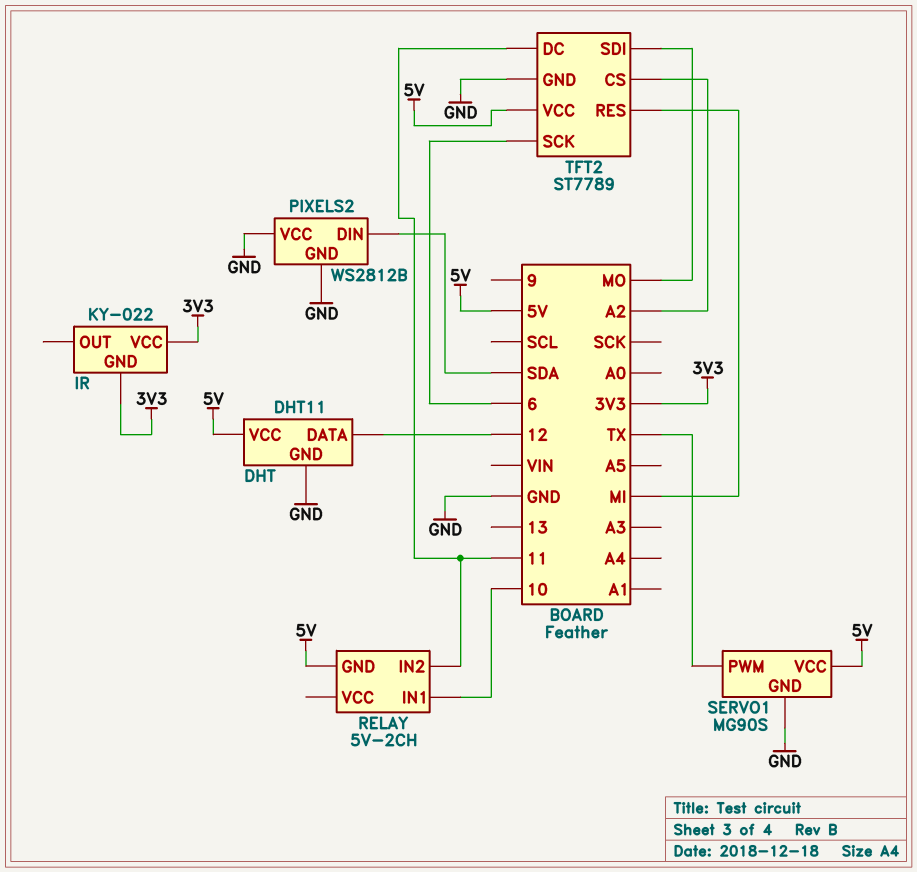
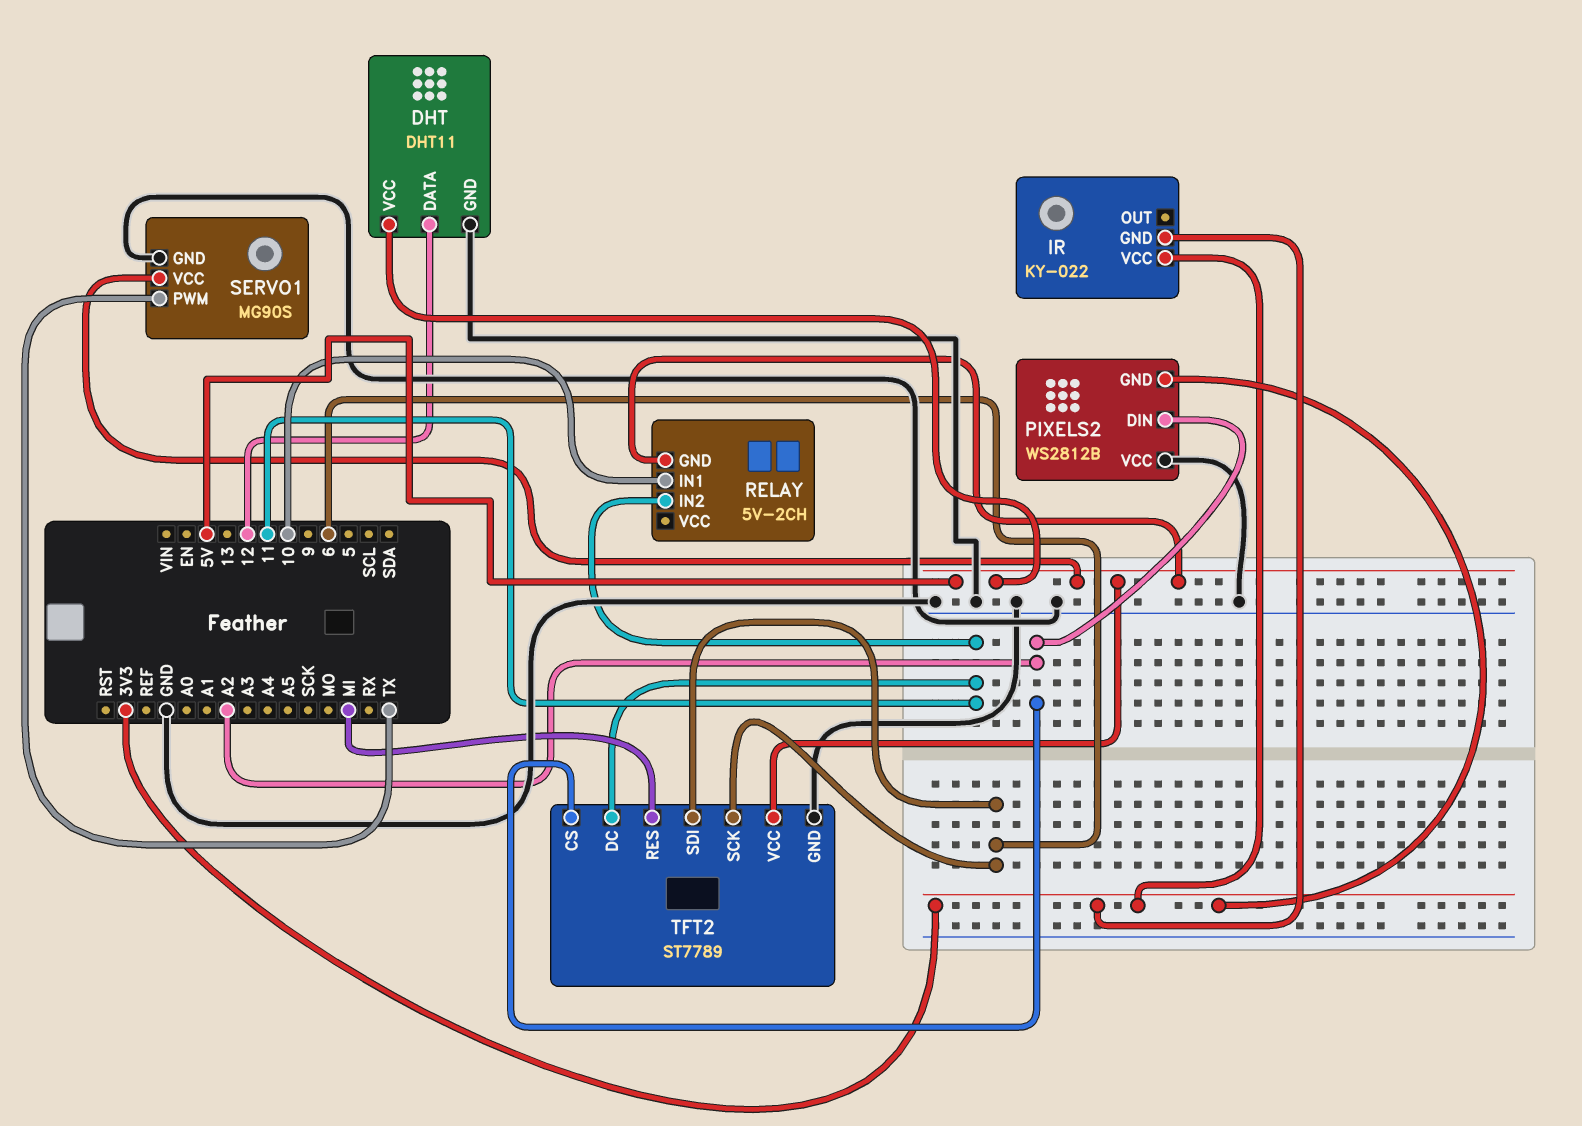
PIXELS2 pin DIN: SDA -> A2
PIXELS2 pin GND: GND -> 3V3
TFT2 pin SDI: MO -> 6

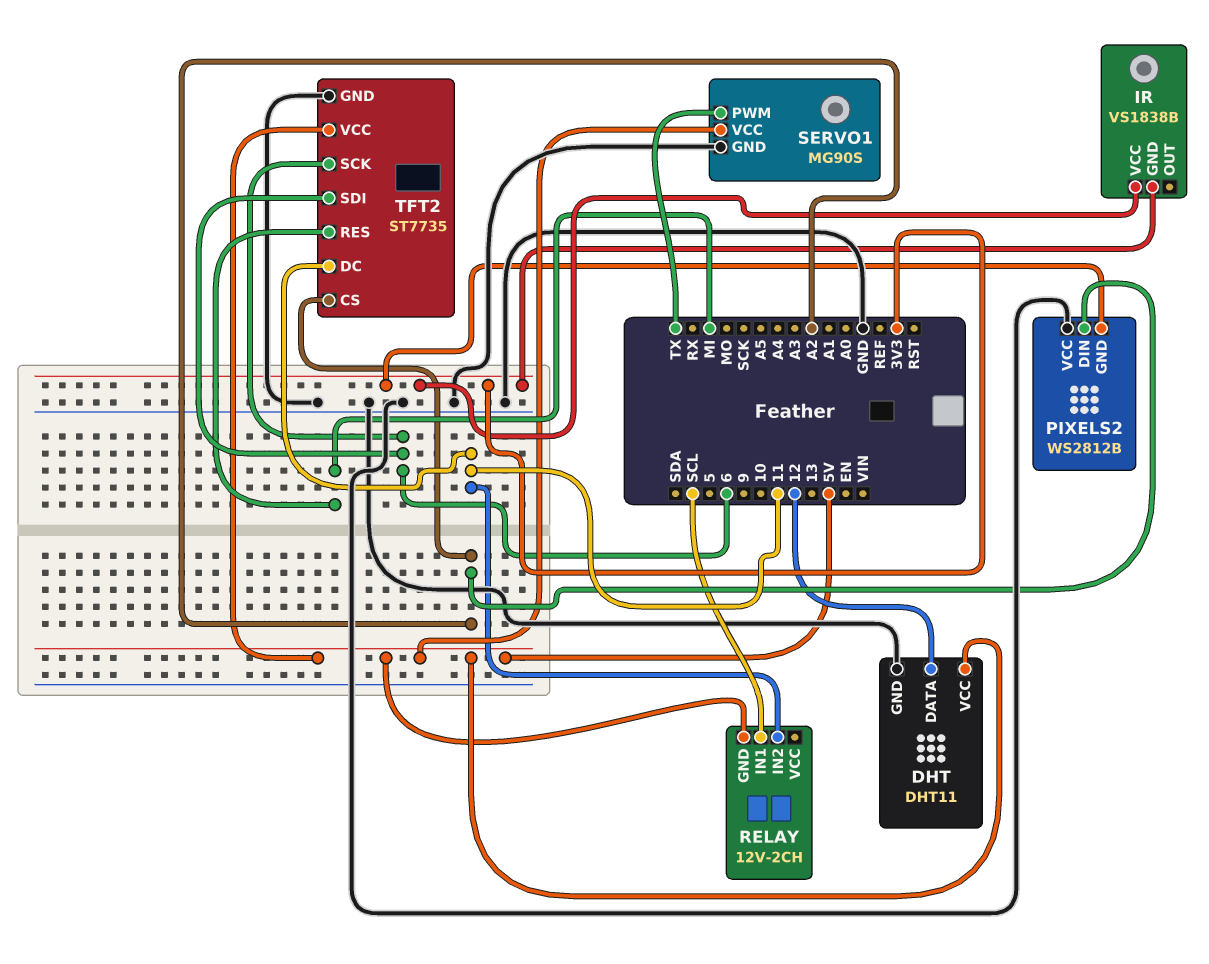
IR: KY-022 -> VS1838B
RELAY: 5V-2CH -> 12V-2CH
RELAY pin IN1: 10 -> SCL
TFT2: ST7789 -> ST7735

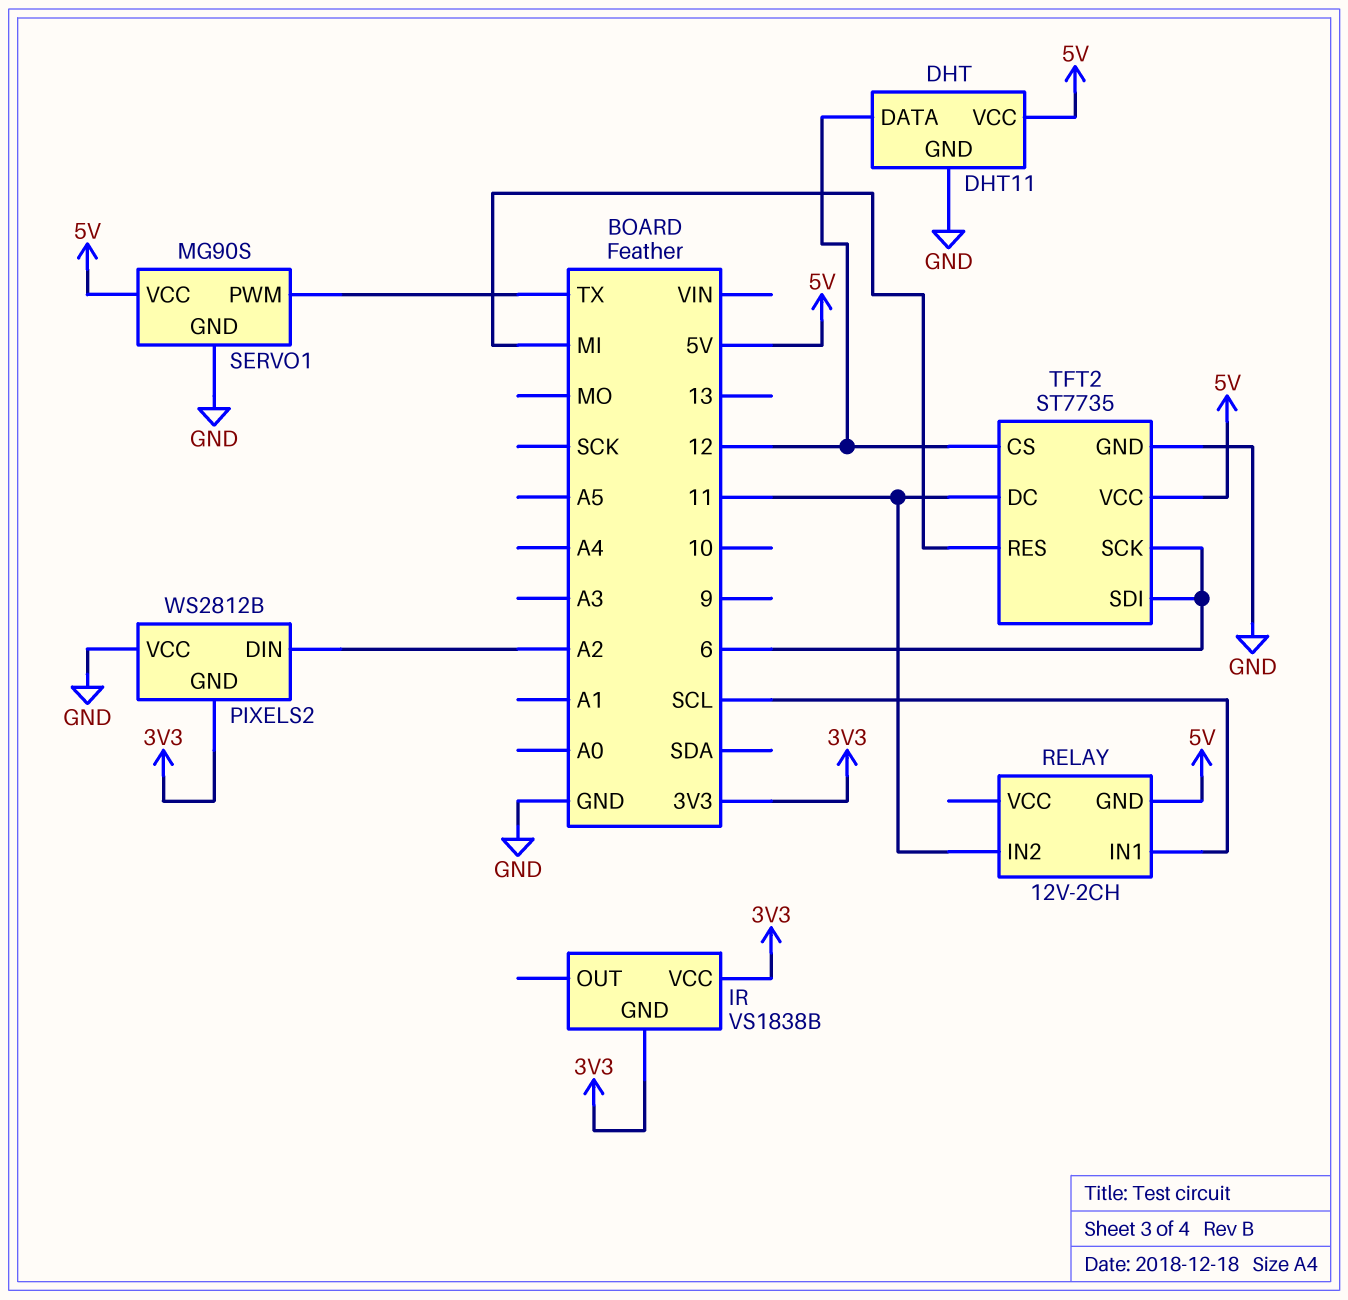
TFT2 pin CS: A2 -> 12

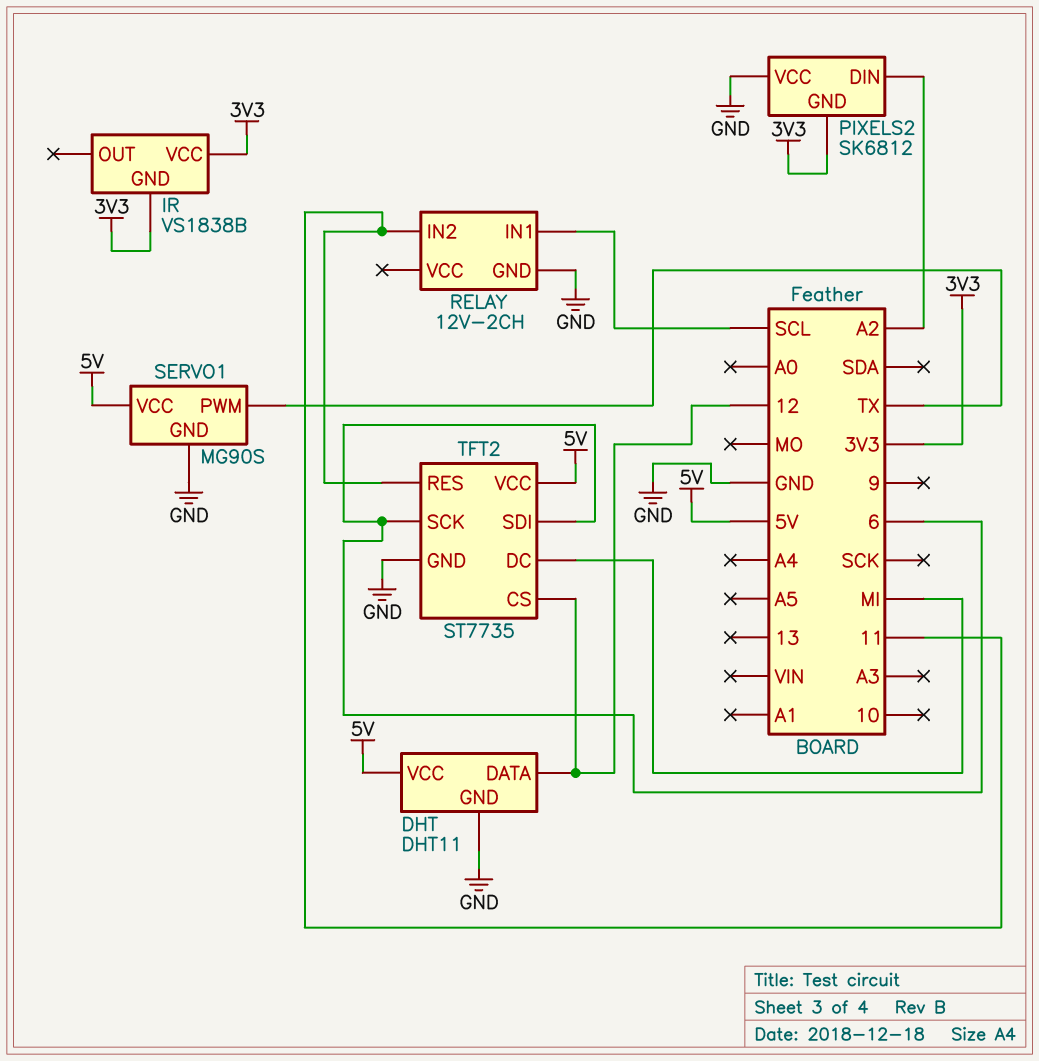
PIXELS2: WS2812B -> SK6812
RELAY pin GND: 5V -> GND
TFT2 pin DC: 11 -> MI
TFT2 pin RES: MI -> 11

